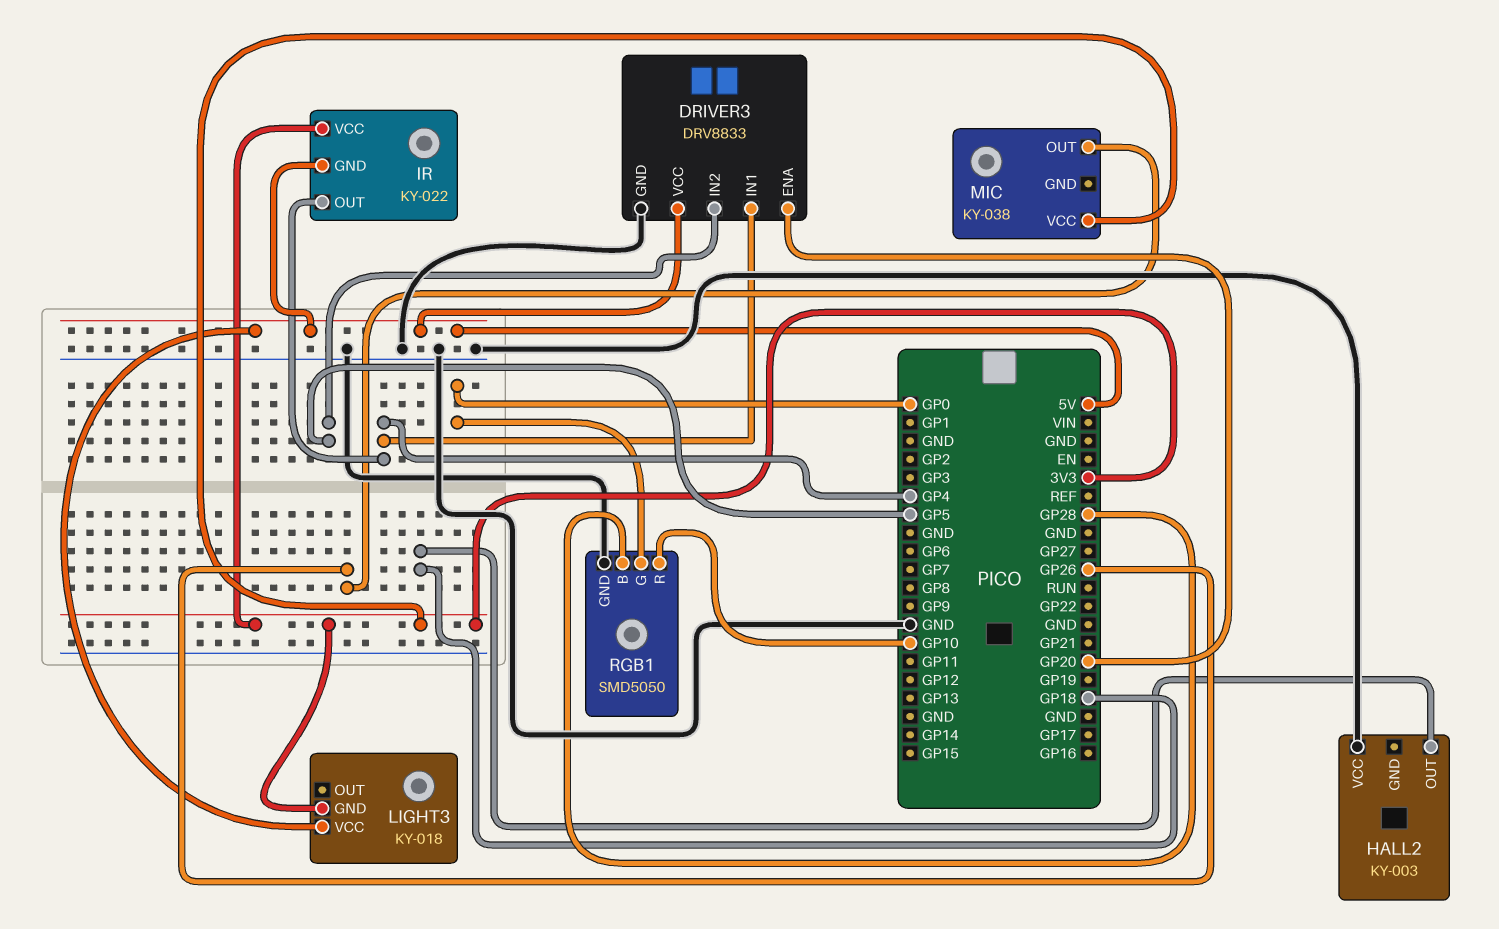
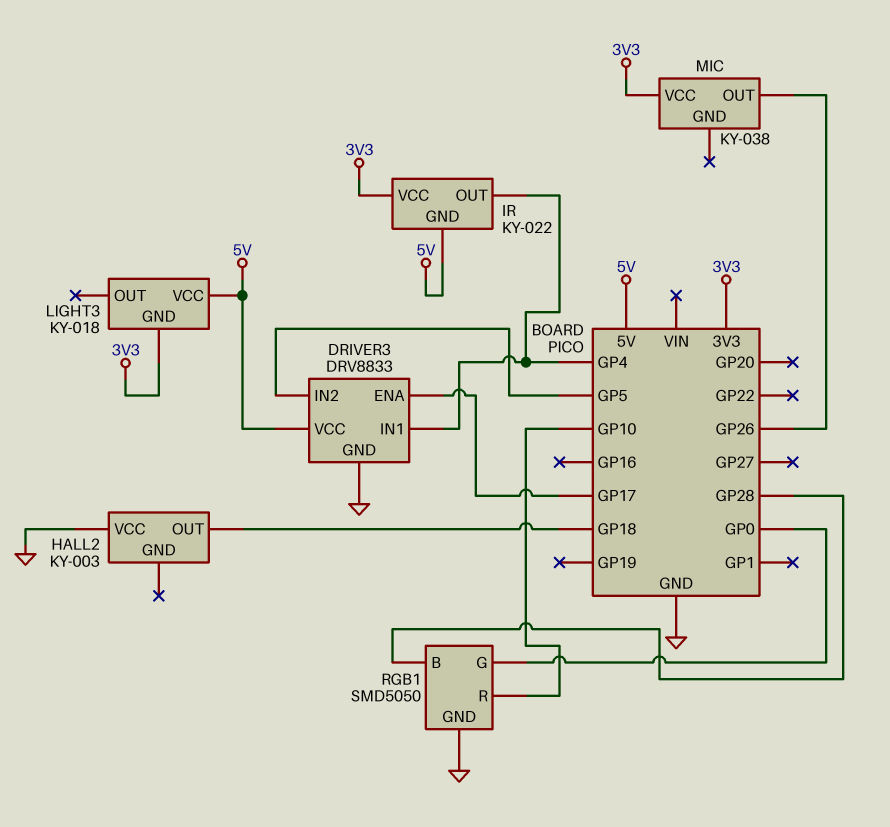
DRIVER3 pin ENA: GP20 -> GP17

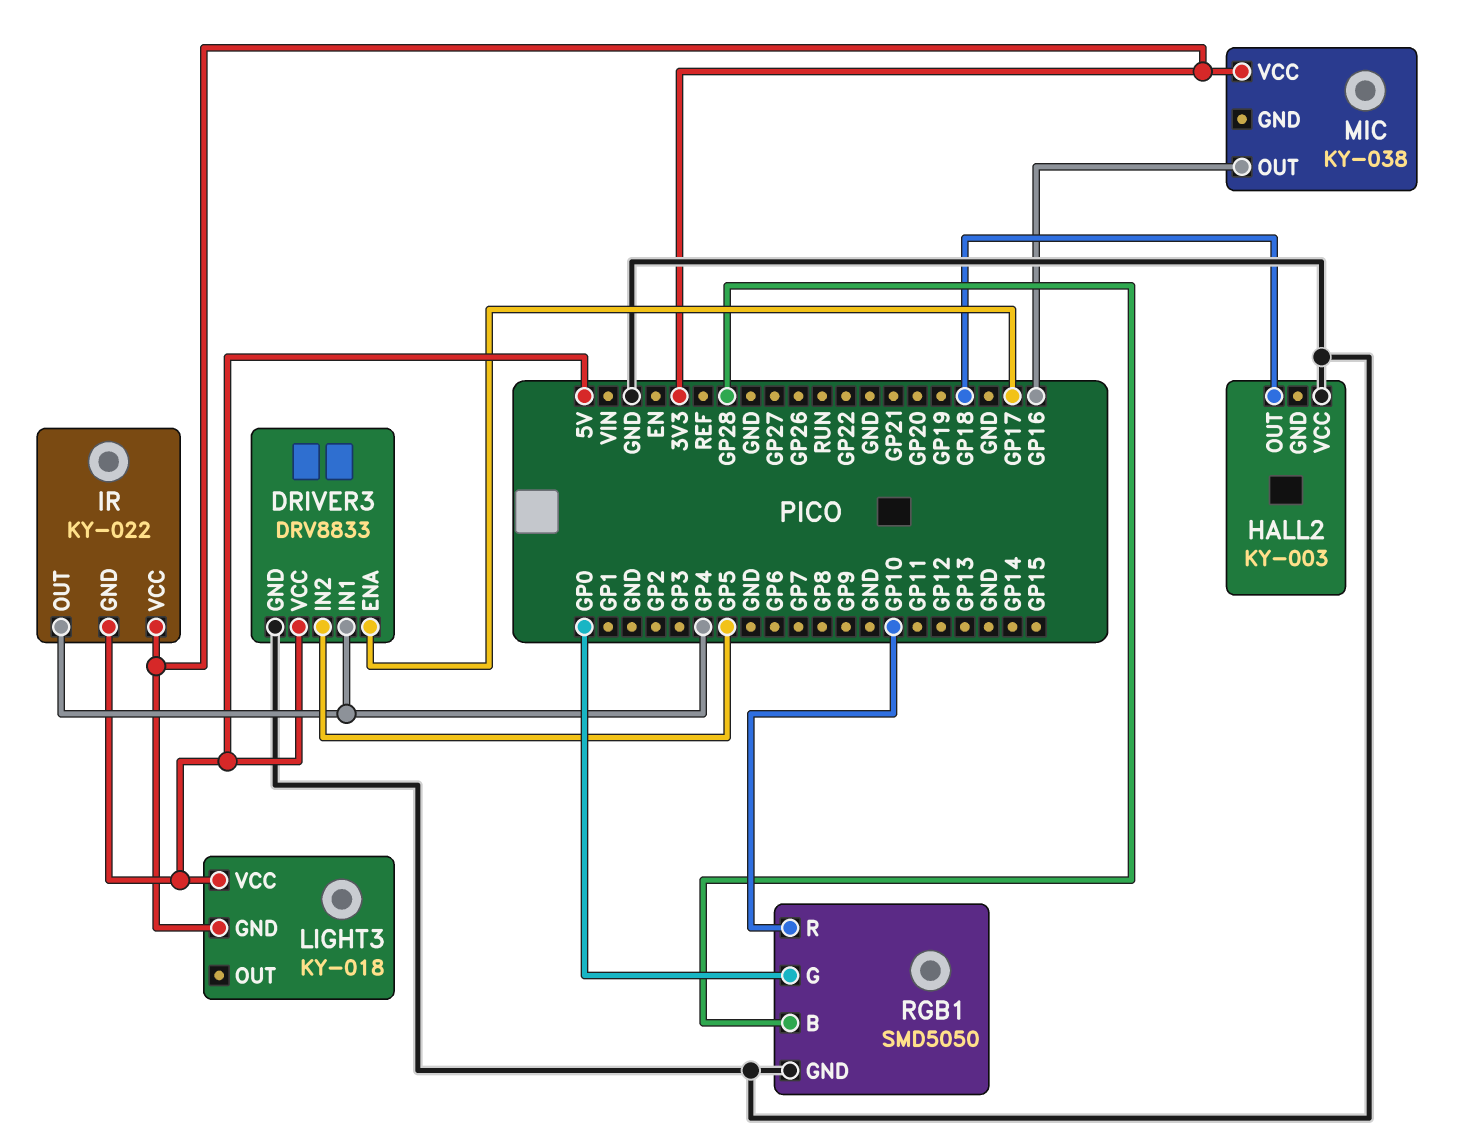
MIC pin OUT: GP26 -> GP16

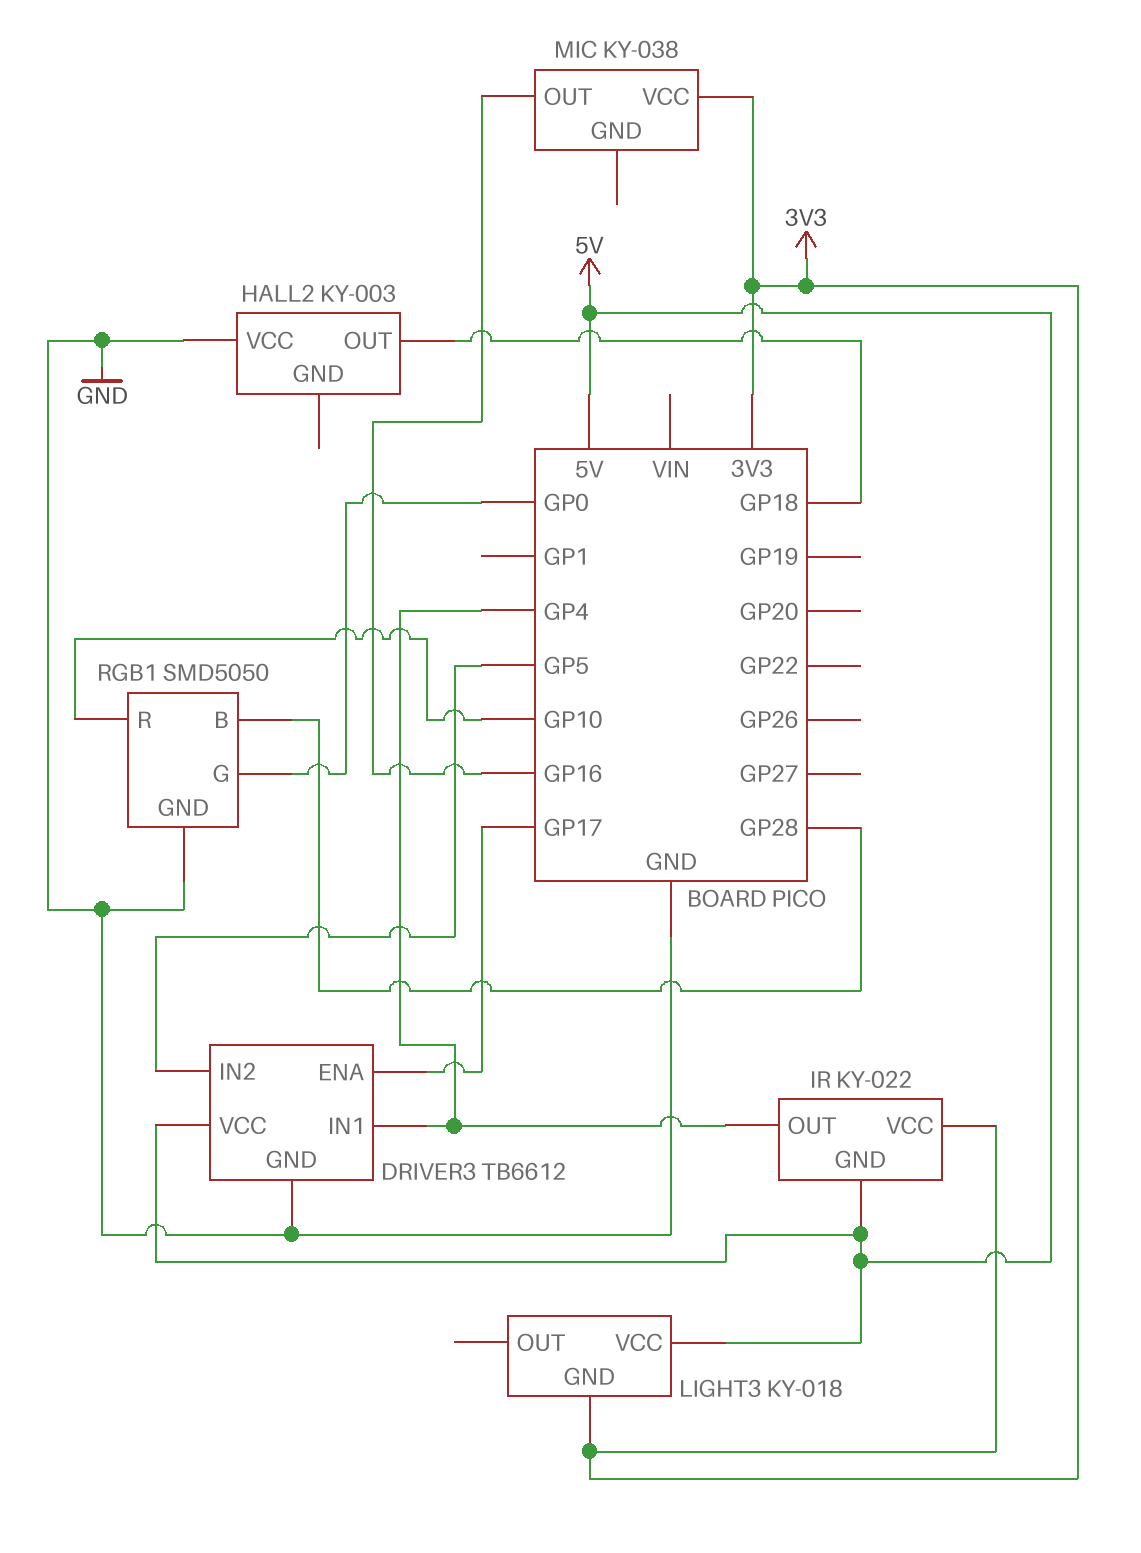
DRIVER3: DRV8833 -> TB6612

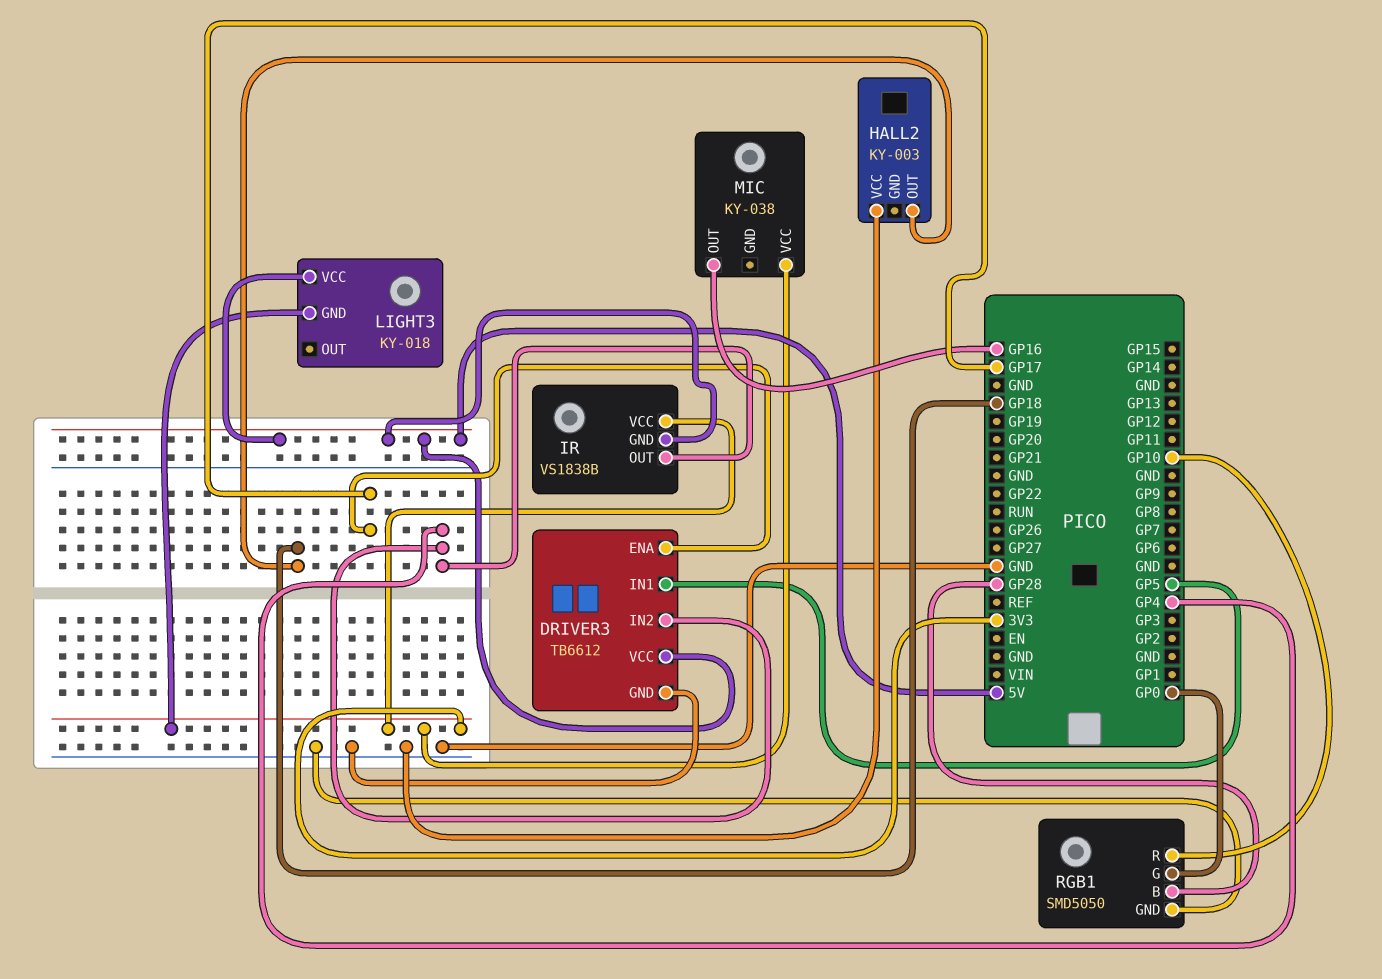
DRIVER3 pin IN1: GP4 -> GP5
DRIVER3 pin IN2: GP5 -> GP4
IR: KY-022 -> VS1838B

